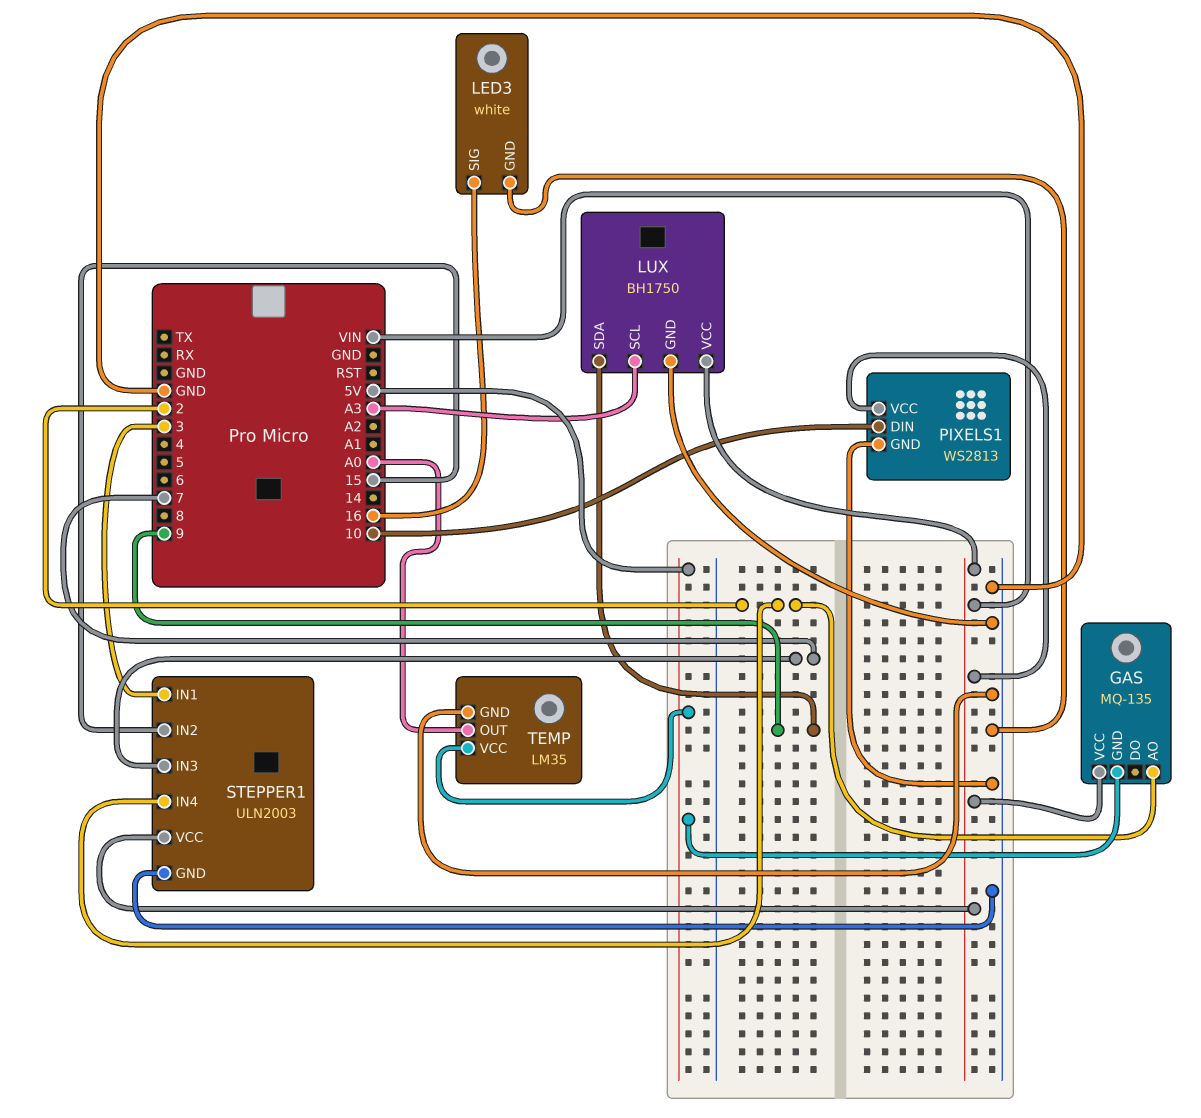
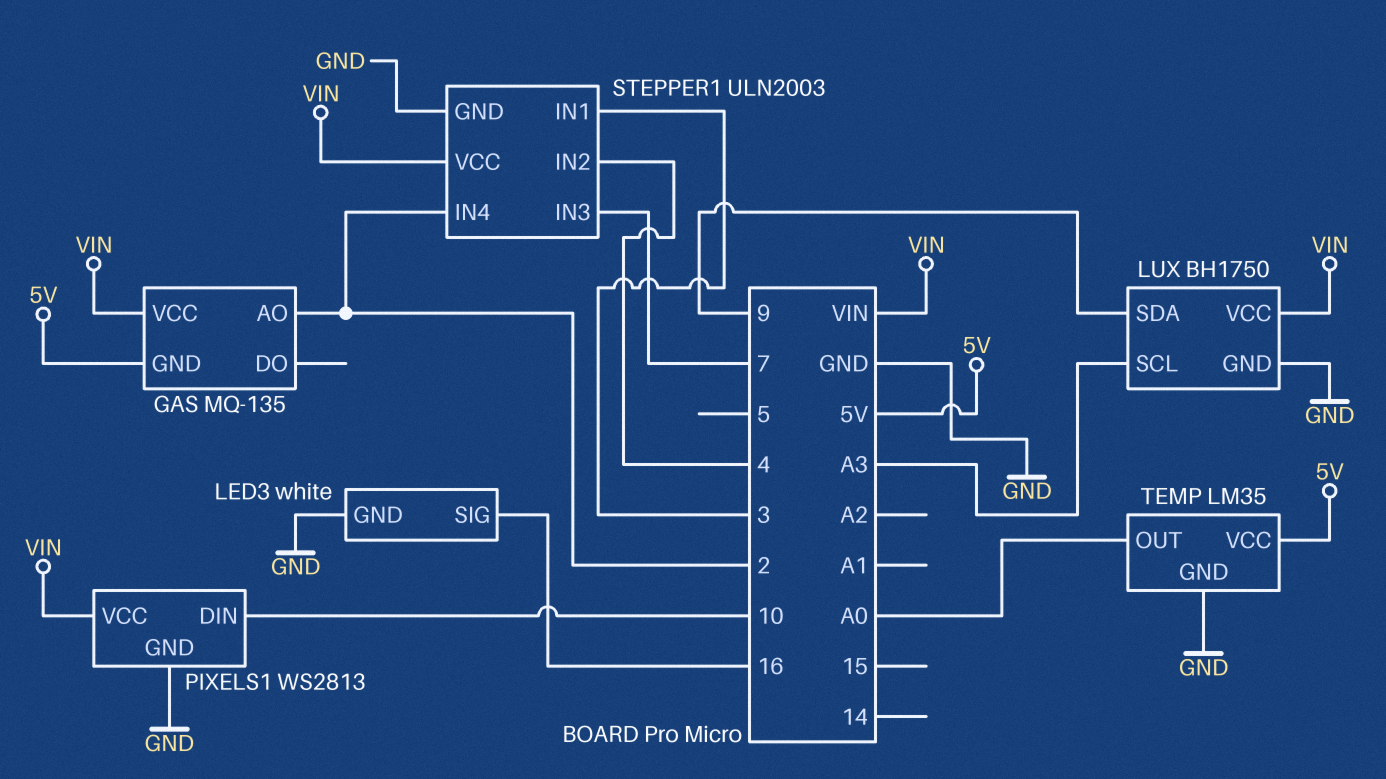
STEPPER1 pin IN2: 15 -> 4

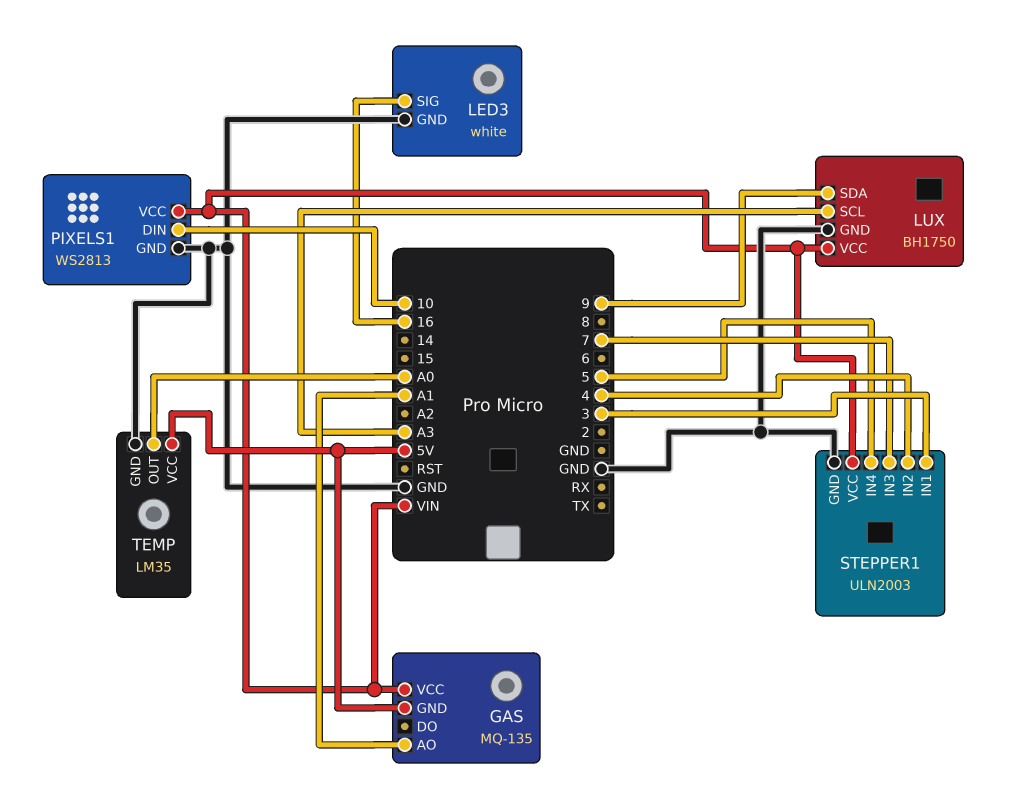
GAS pin AO: 2 -> A1
STEPPER1 pin IN4: 2 -> 5

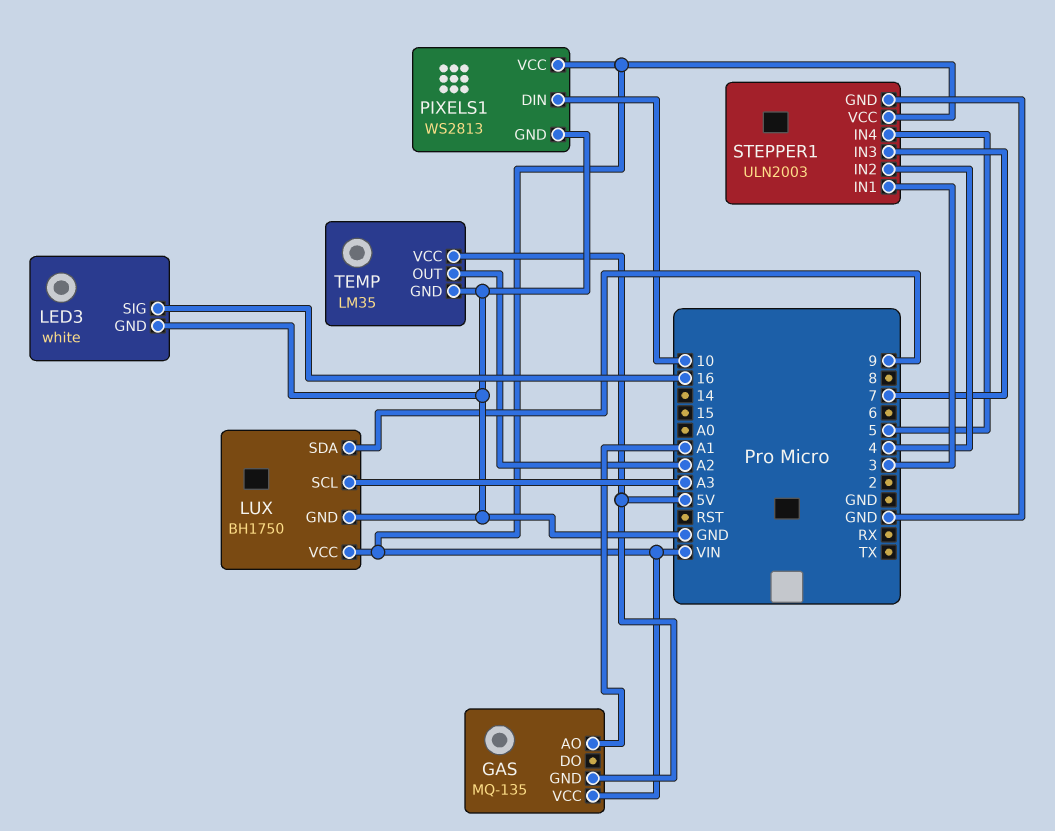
TEMP pin OUT: A0 -> A2

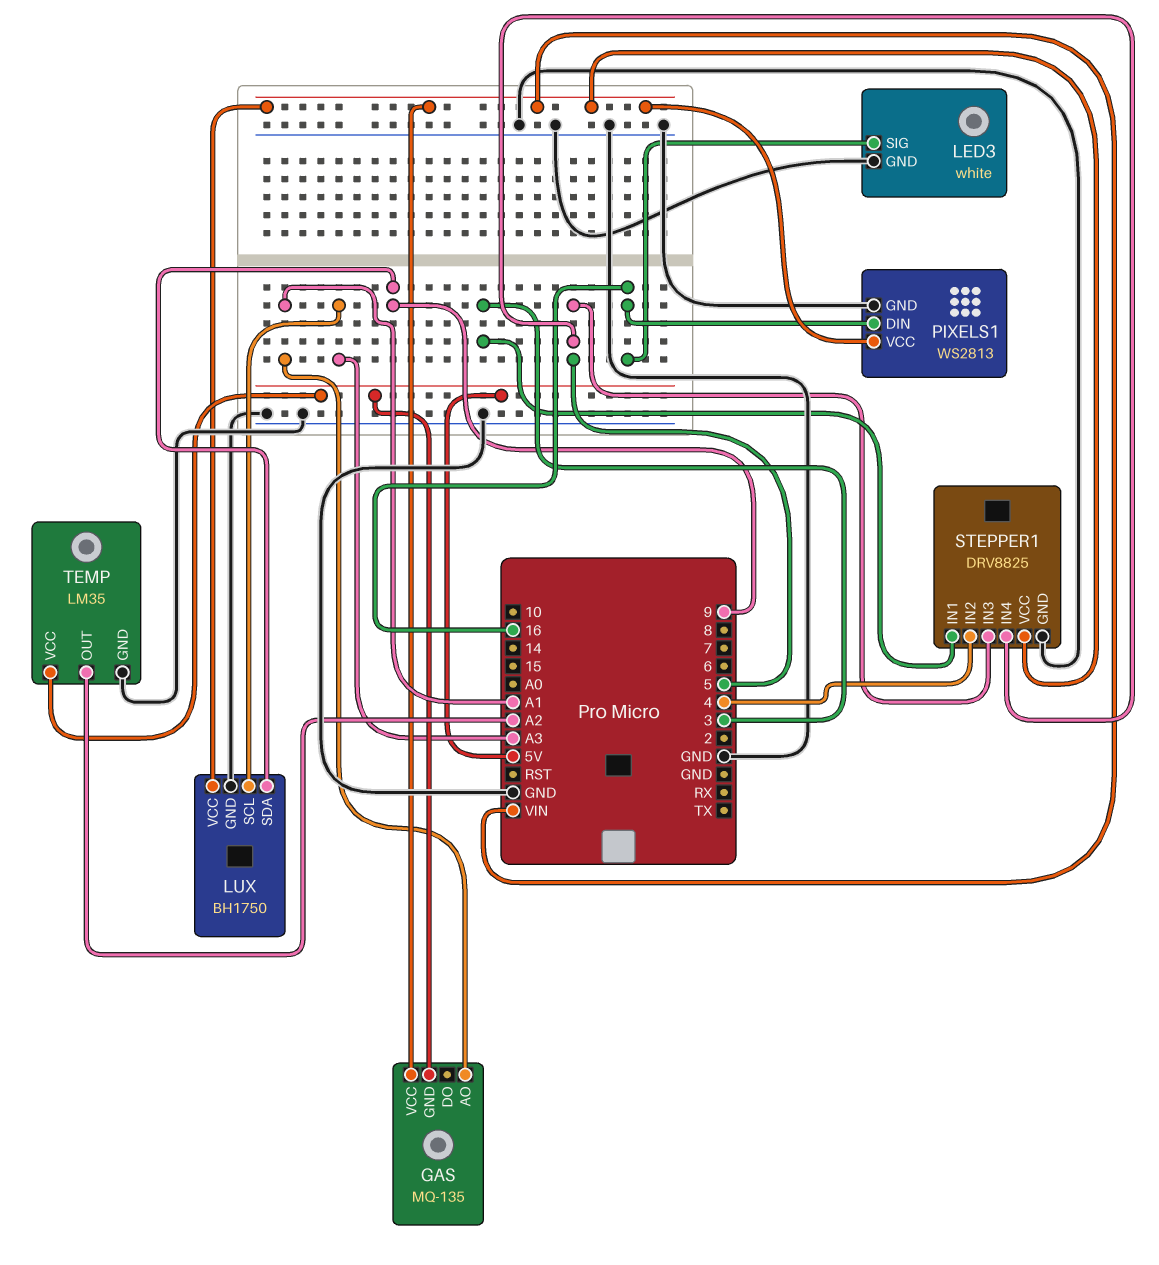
PIXELS1 pin DIN: 10 -> 16
STEPPER1: ULN2003 -> DRV8825
STEPPER1 pin IN3: 7 -> 5

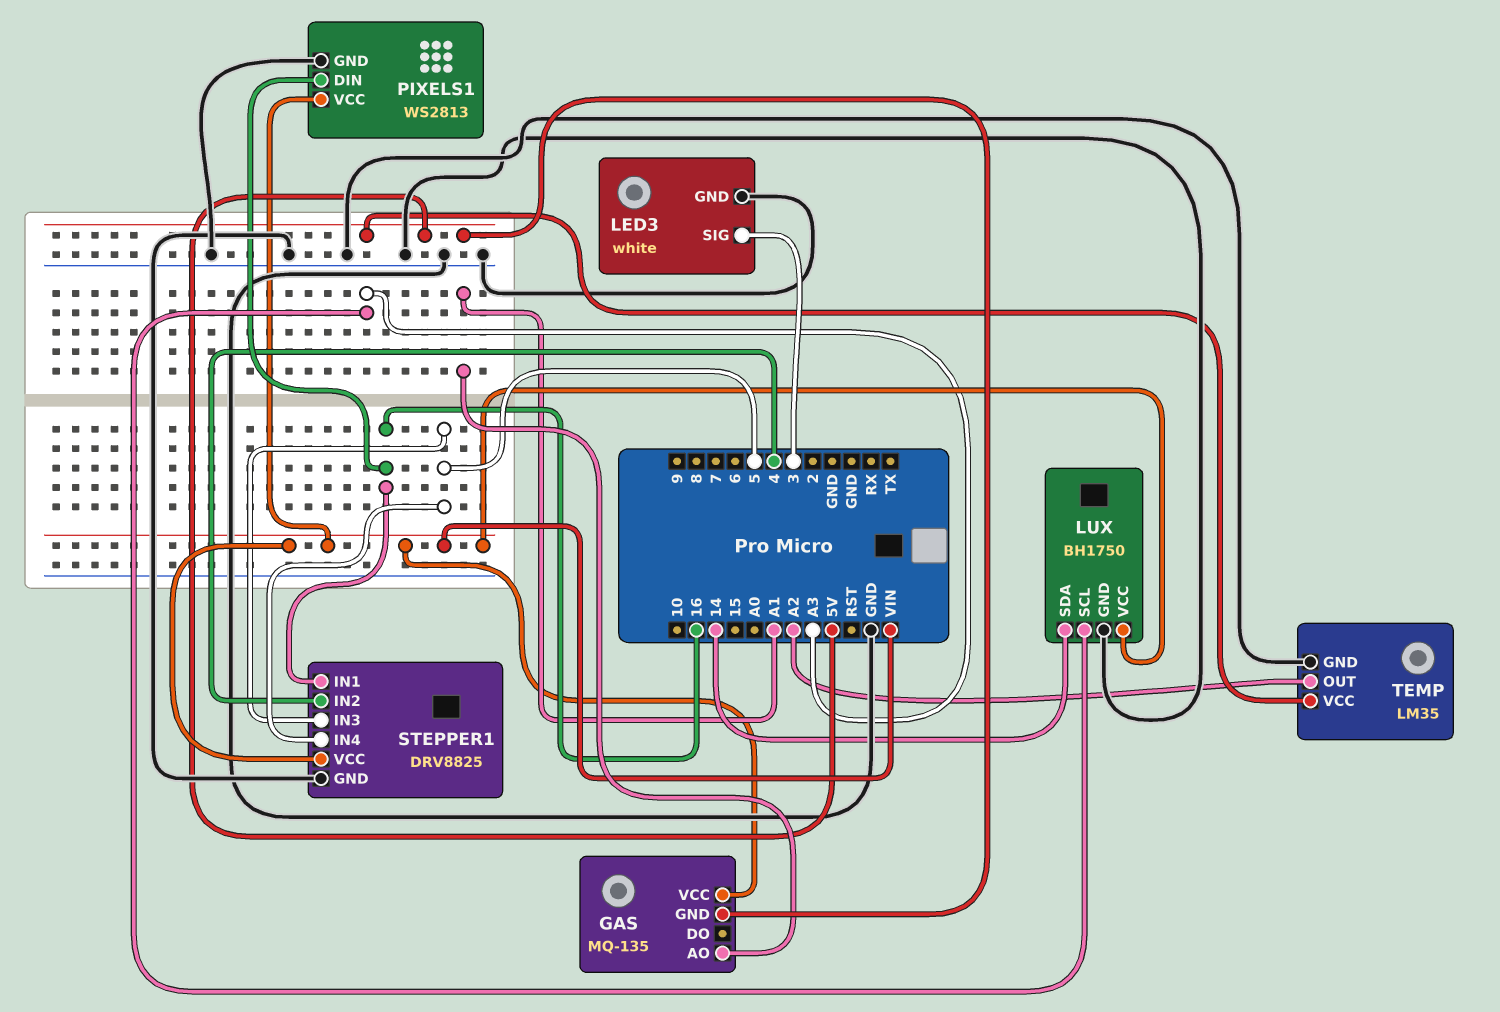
LED3 pin SIG: 16 -> 3
LUX pin SDA: 9 -> 14
STEPPER1 pin IN1: 3 -> 16

